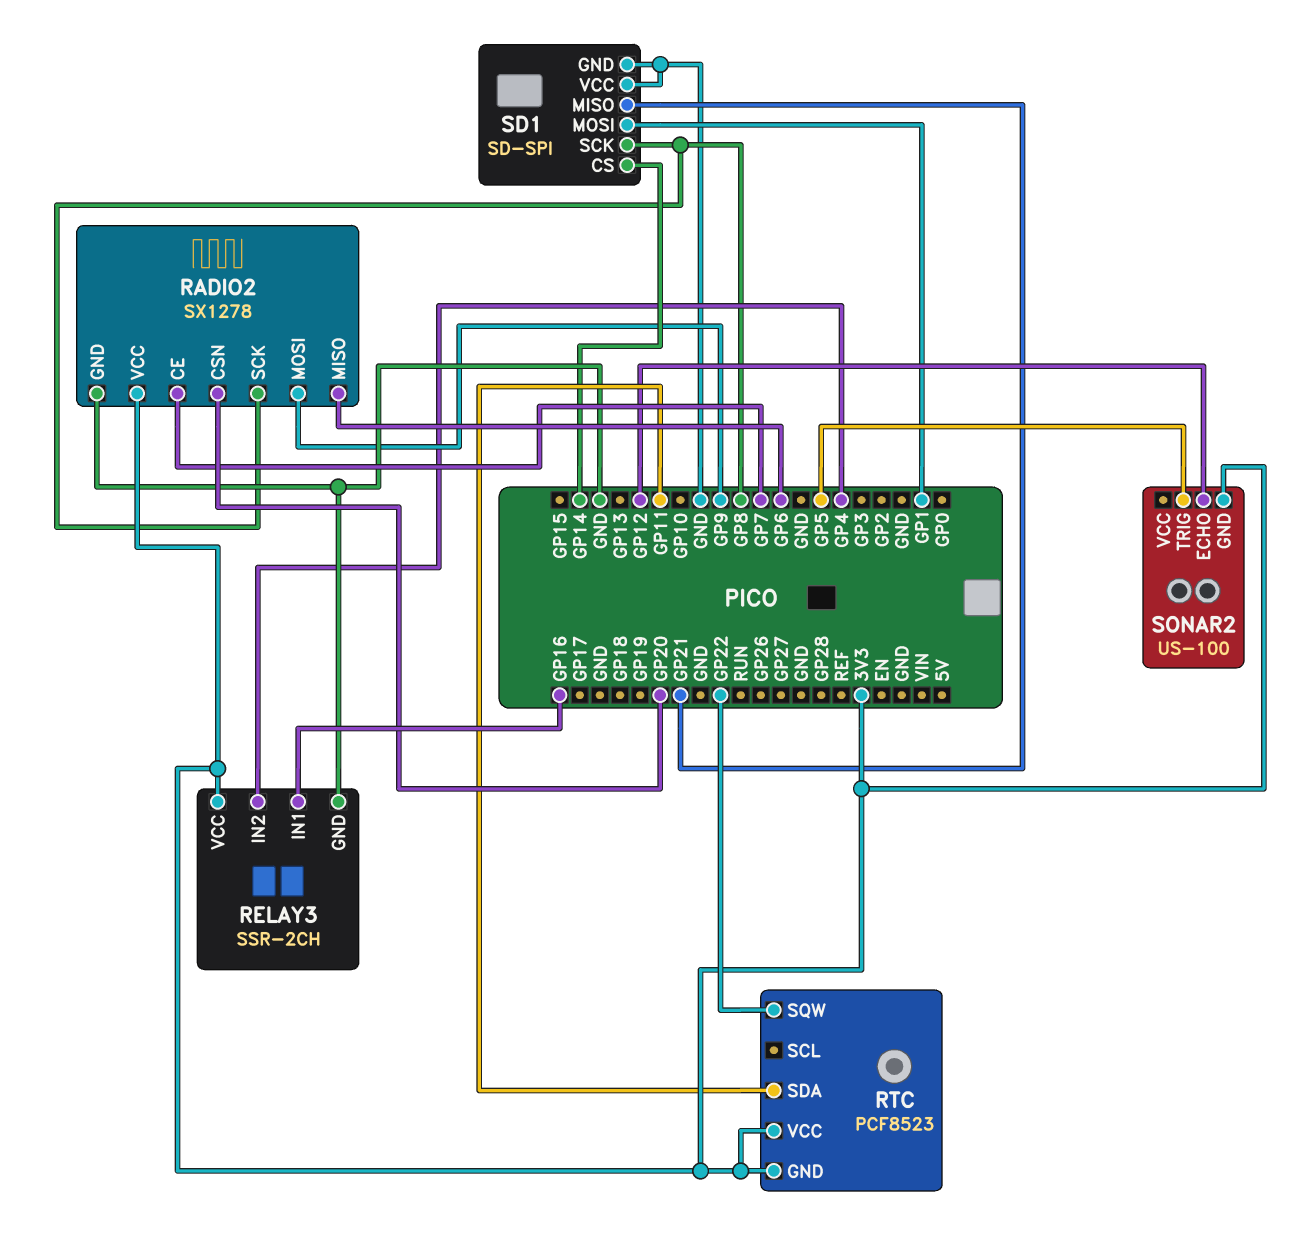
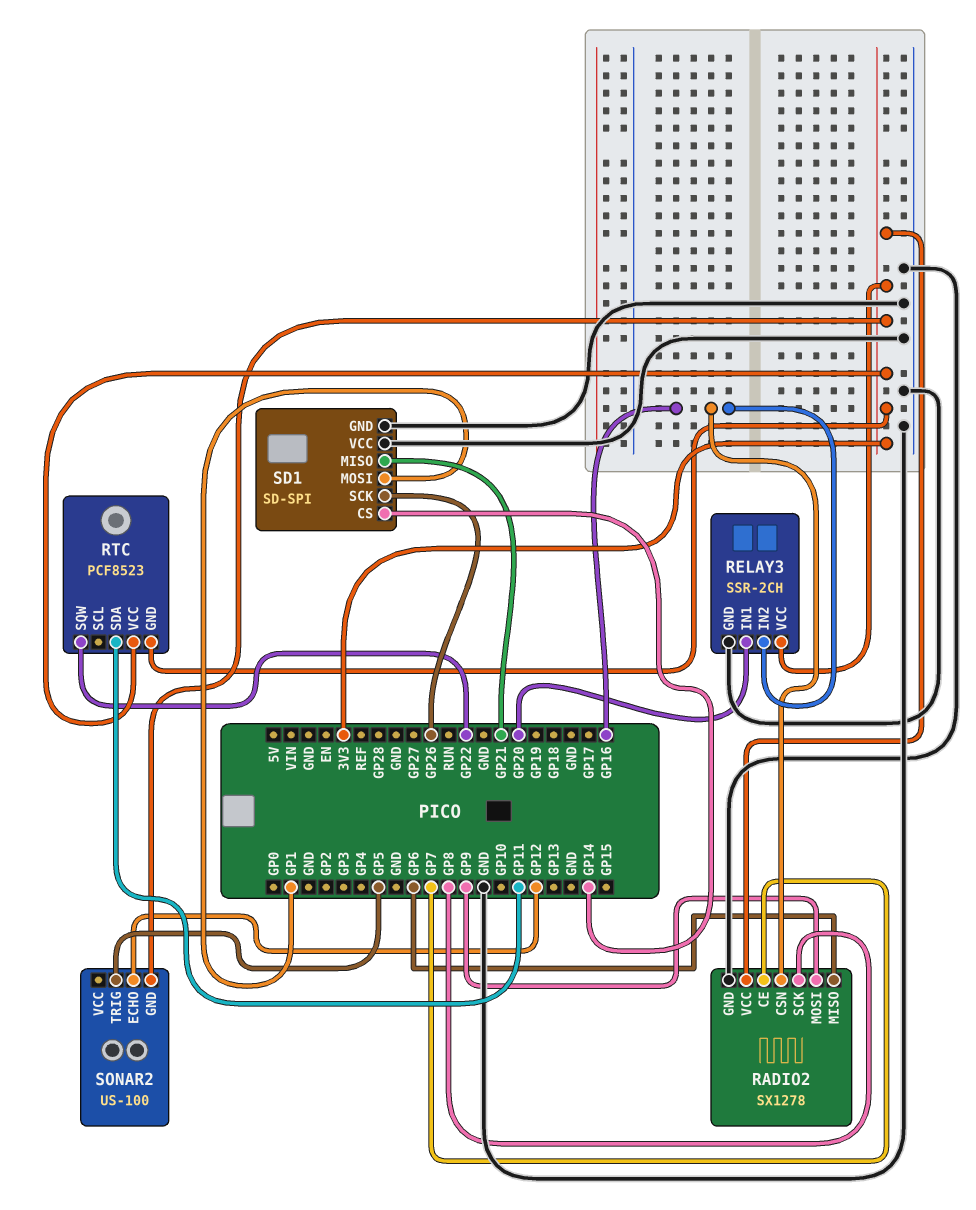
RADIO2 pin CSN: GP20 -> GP16
RELAY3 pin IN1: GP16 -> GP20
RELAY3 pin IN2: GP4 -> GP16
SD1 pin SCK: GP8 -> GP26

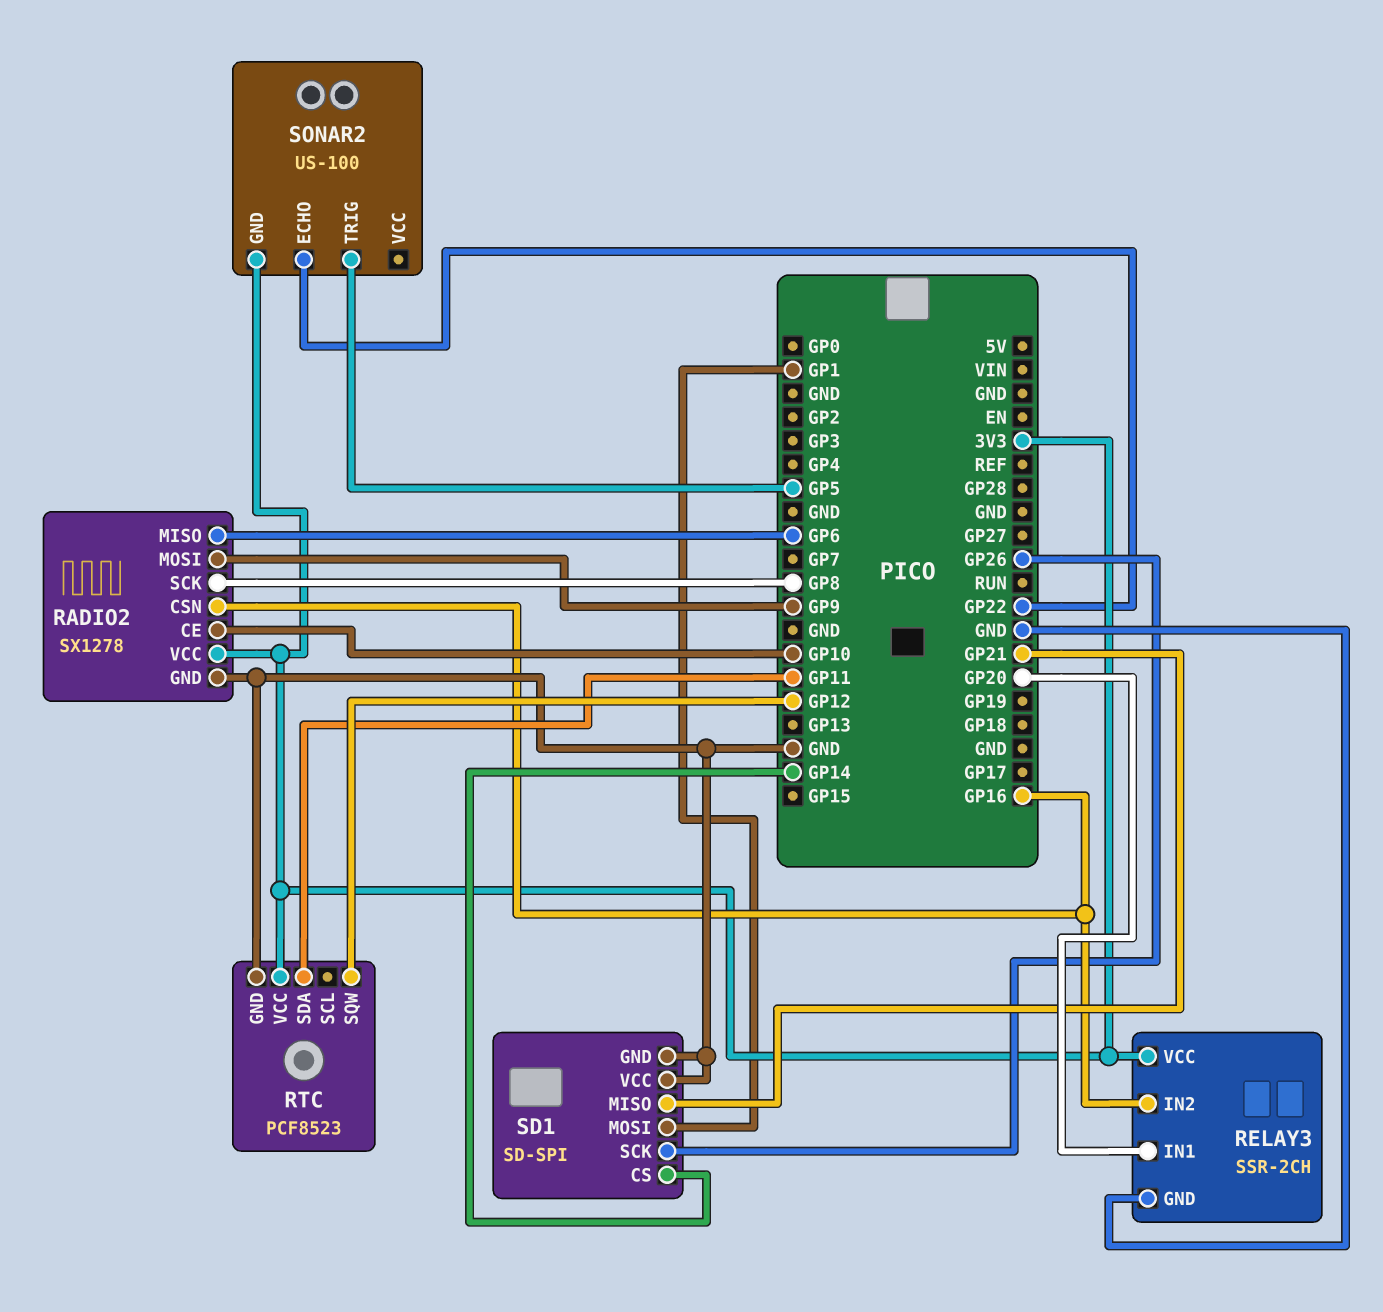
RADIO2 pin CE: GP7 -> GP10
RTC pin GND: 3V3 -> GND
RTC pin SQW: GP22 -> GP12
SONAR2 pin ECHO: GP12 -> GP22

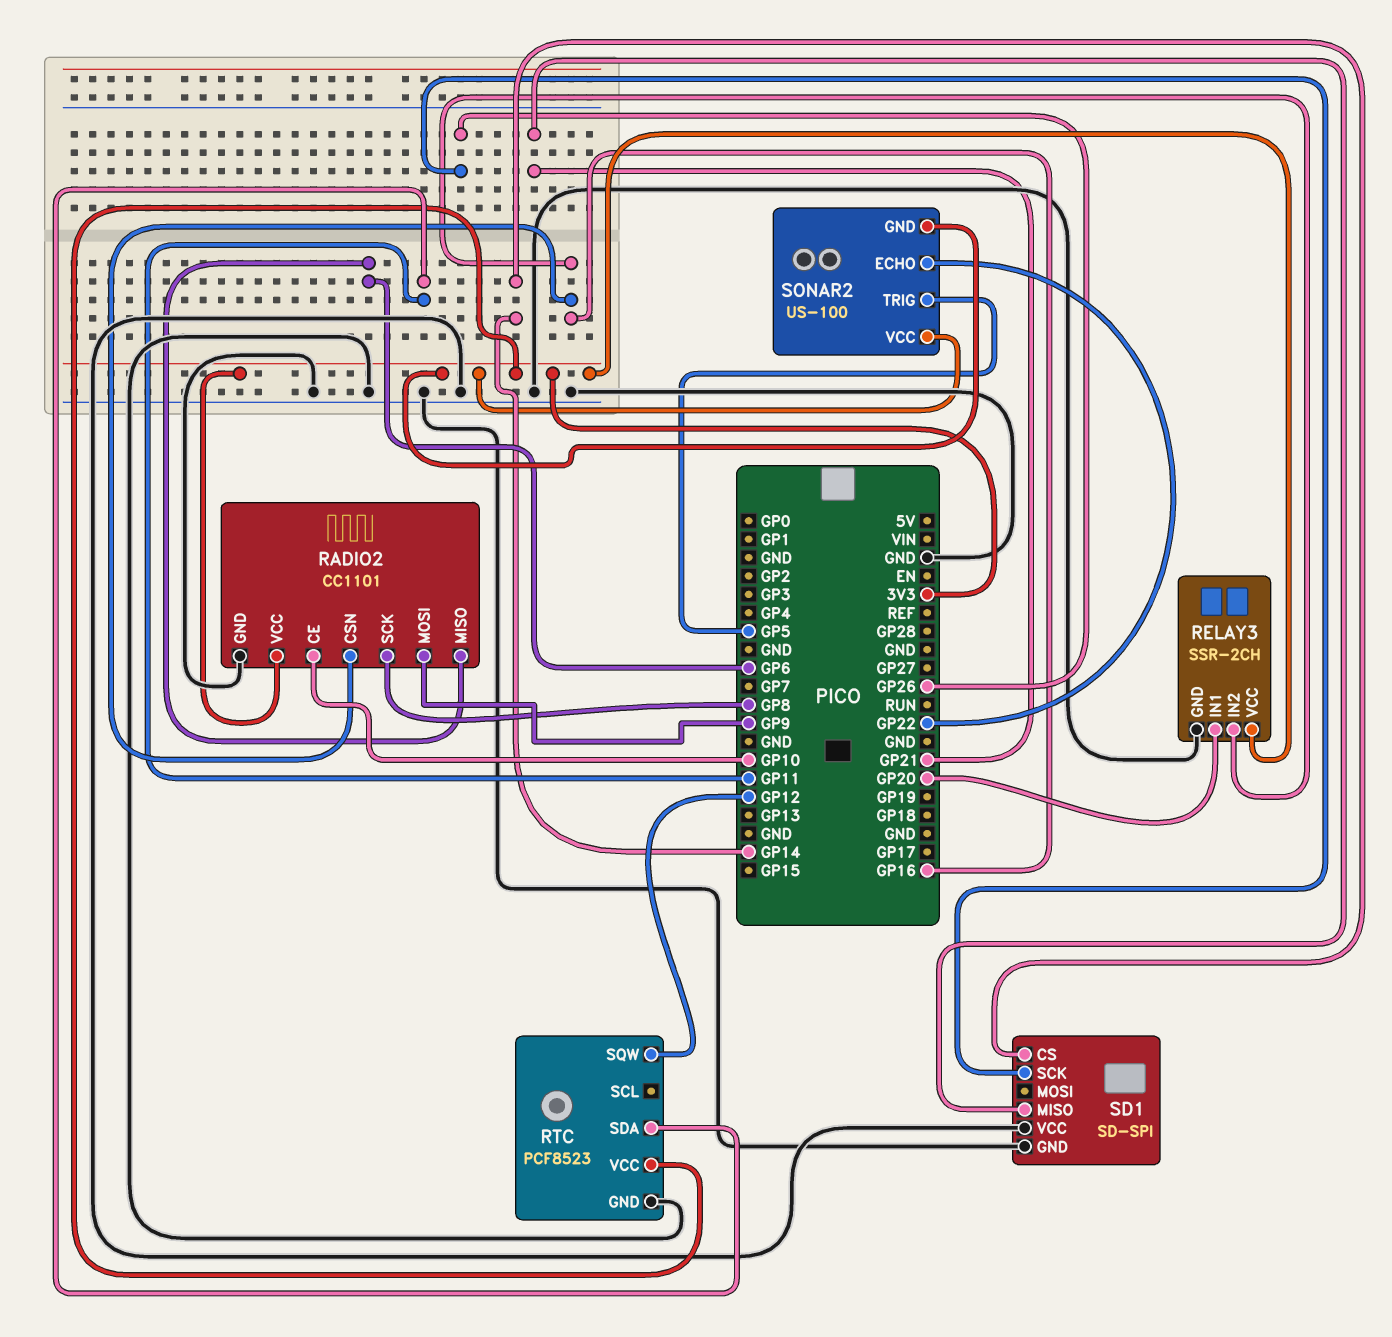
RADIO2: SX1278 -> CC1101
SD1 pin MOSI: GP1 -> none
SONAR2 pin VCC: none -> 3V3

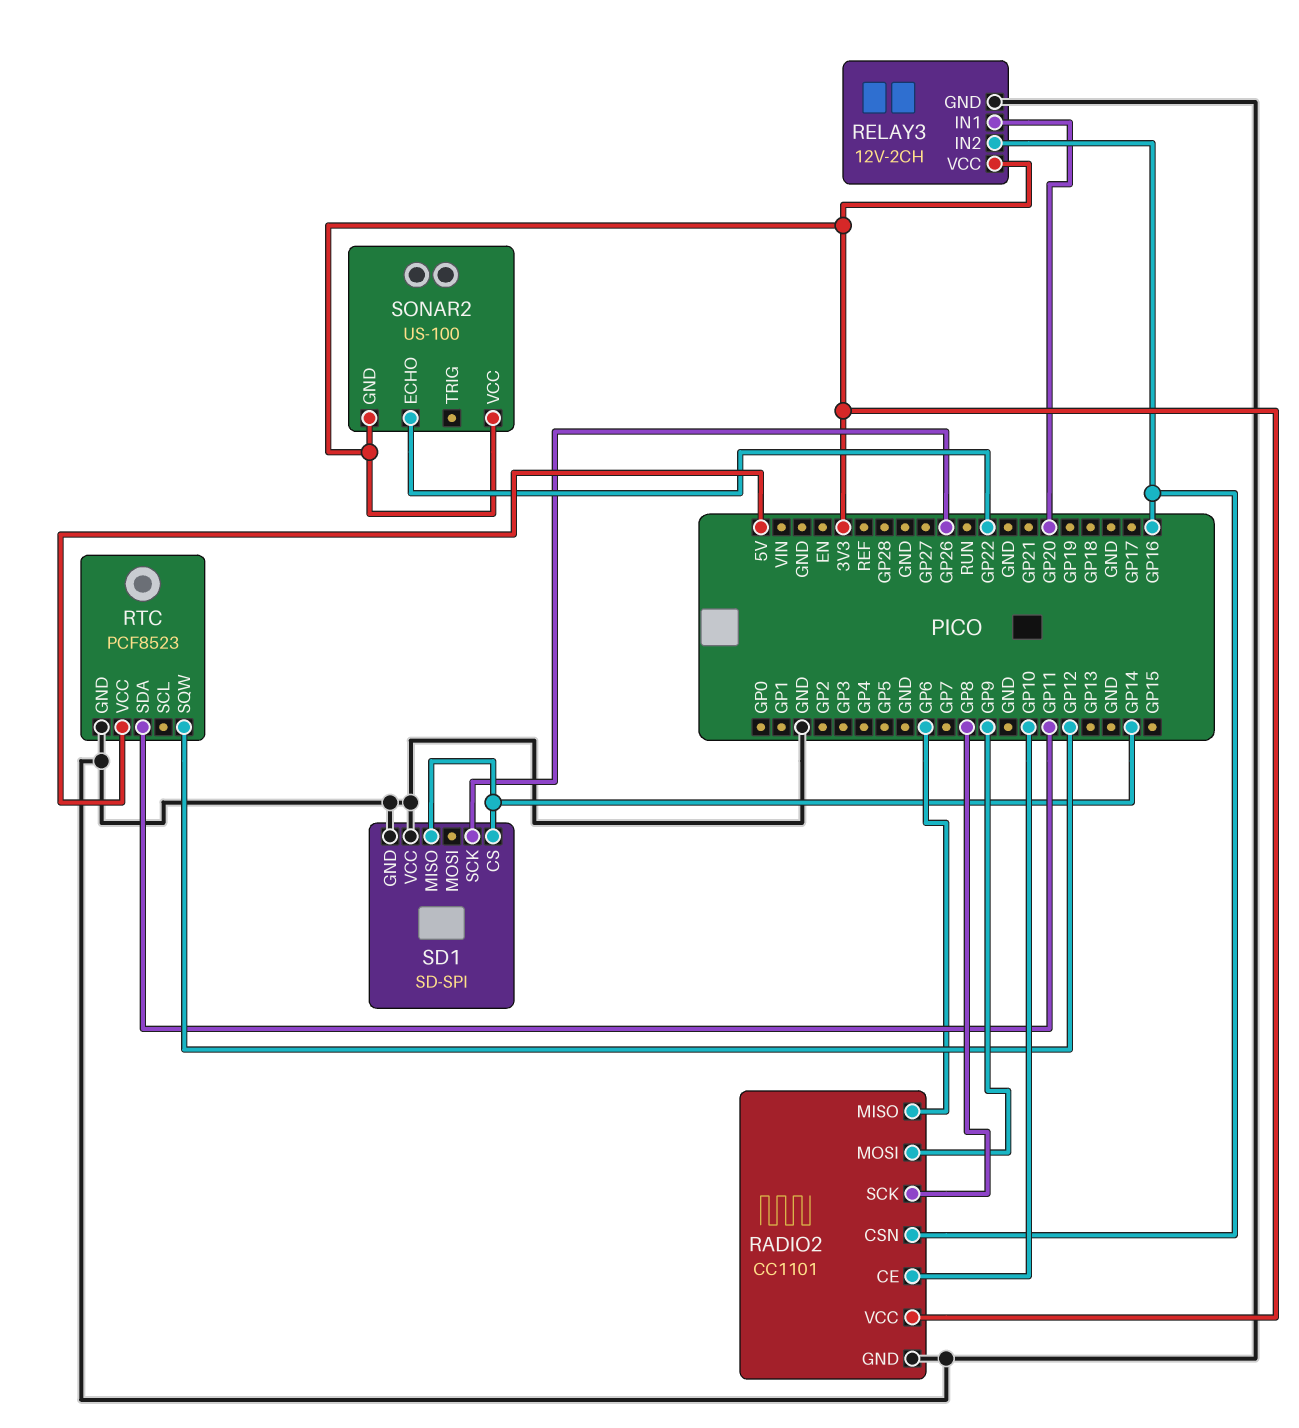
RELAY3: SSR-2CH -> 12V-2CH
RTC pin VCC: 3V3 -> 5V
SD1 pin MISO: GP21 -> GP14
SONAR2 pin TRIG: GP5 -> none

